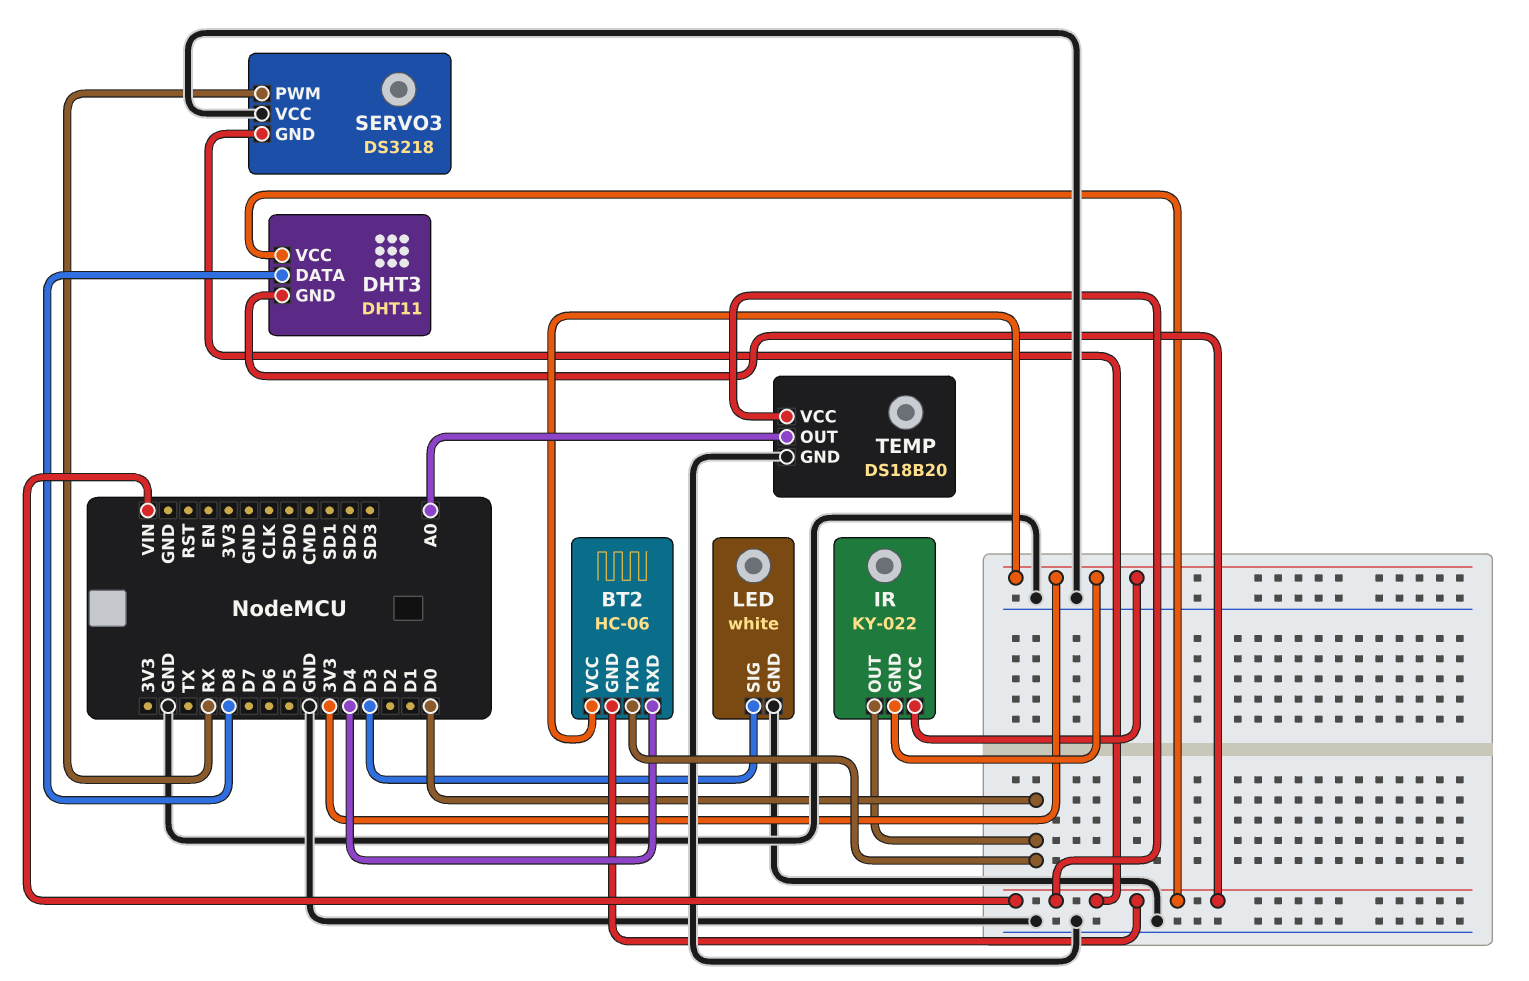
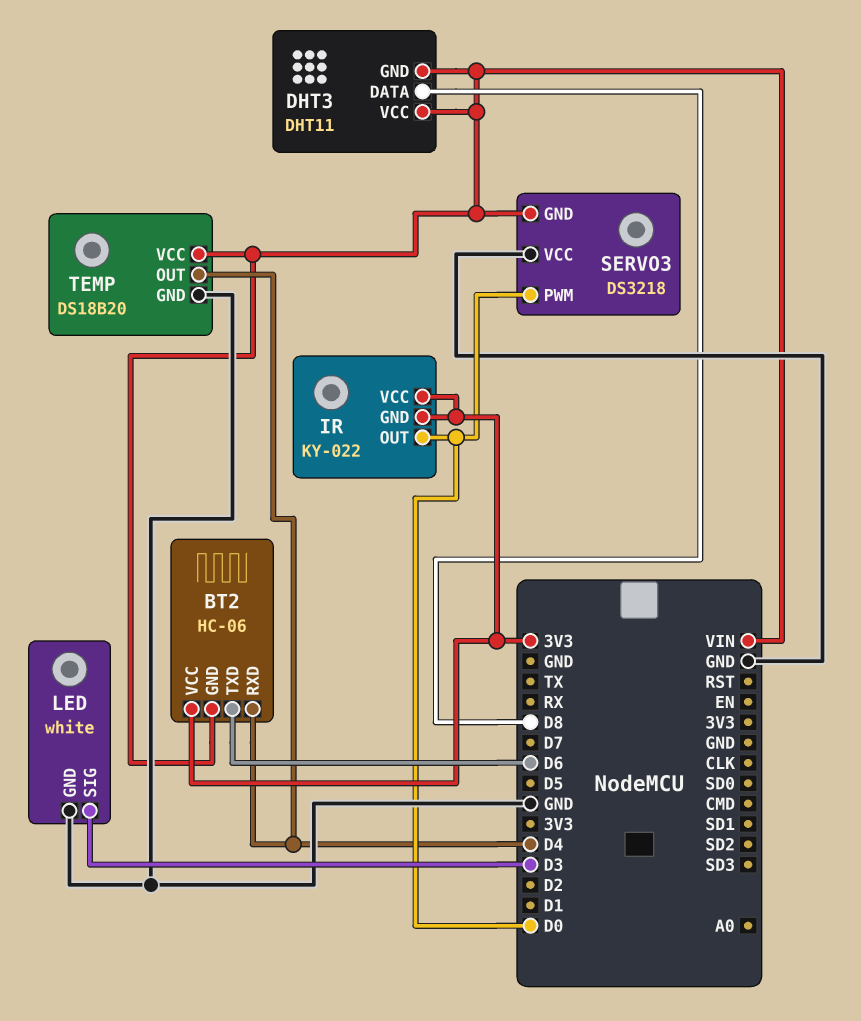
BT2 pin TXD: D0 -> D6
SERVO3 pin PWM: RX -> D0
TEMP pin OUT: A0 -> D4

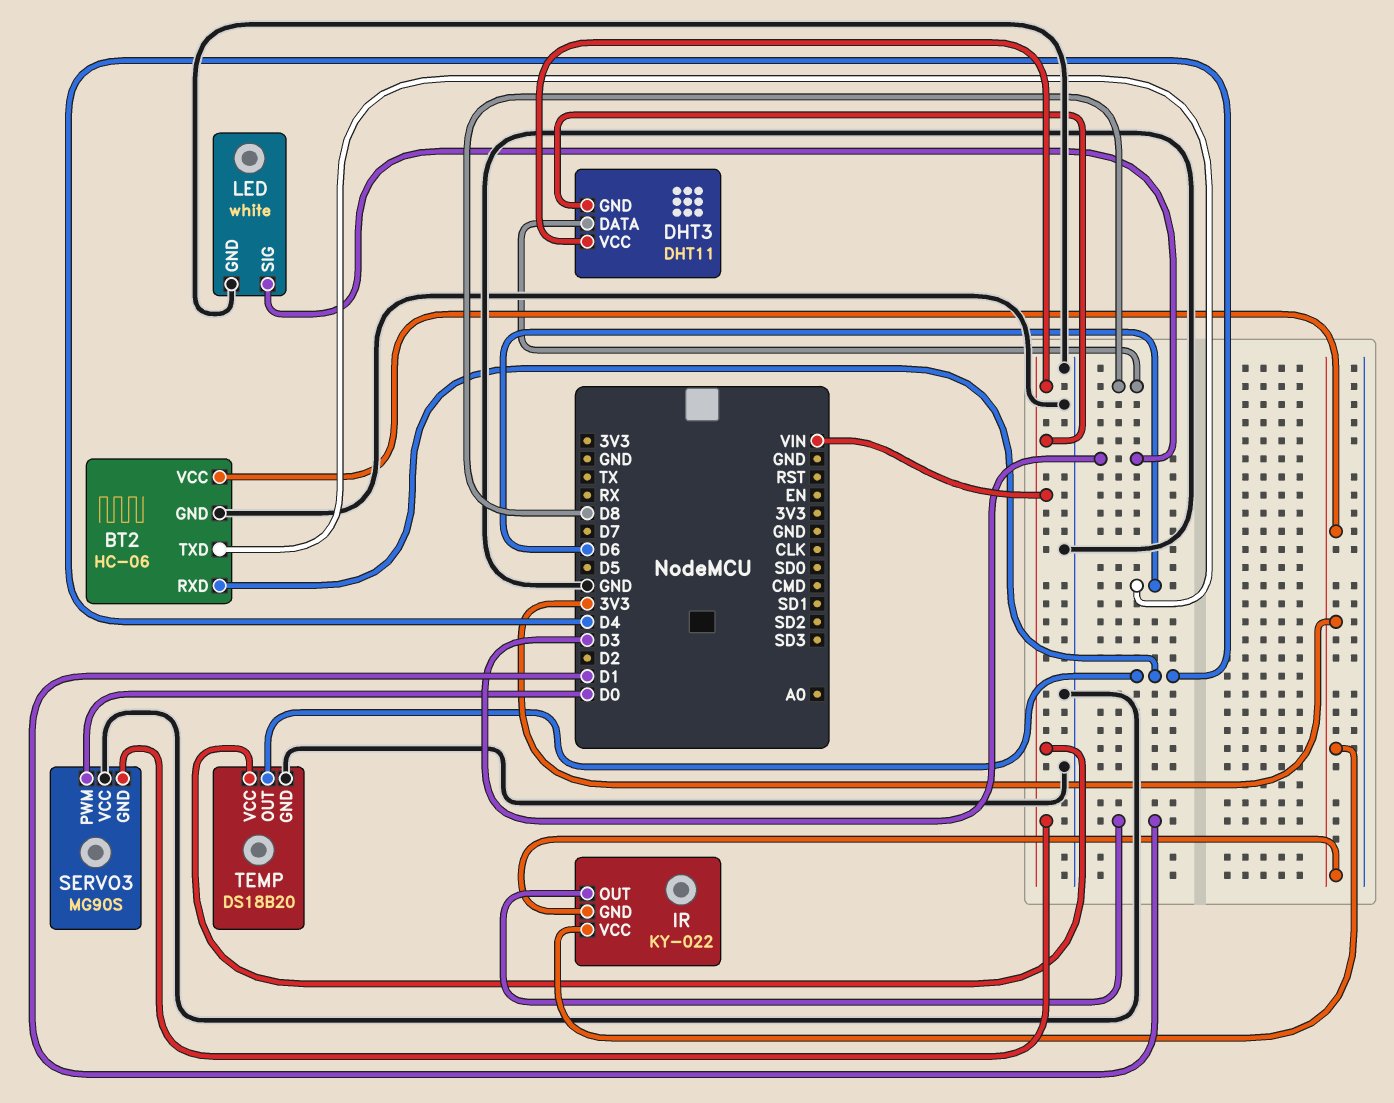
BT2 pin GND: VIN -> GND
IR pin OUT: D0 -> D1
SERVO3: DS3218 -> MG90S

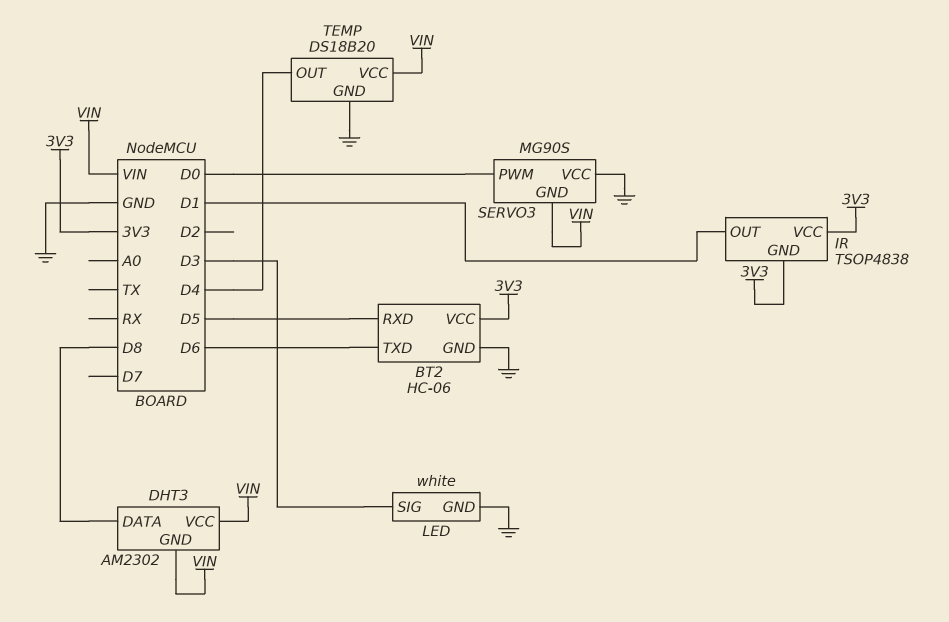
BT2 pin RXD: D4 -> D5
DHT3: DHT11 -> AM2302
IR: KY-022 -> TSOP4838

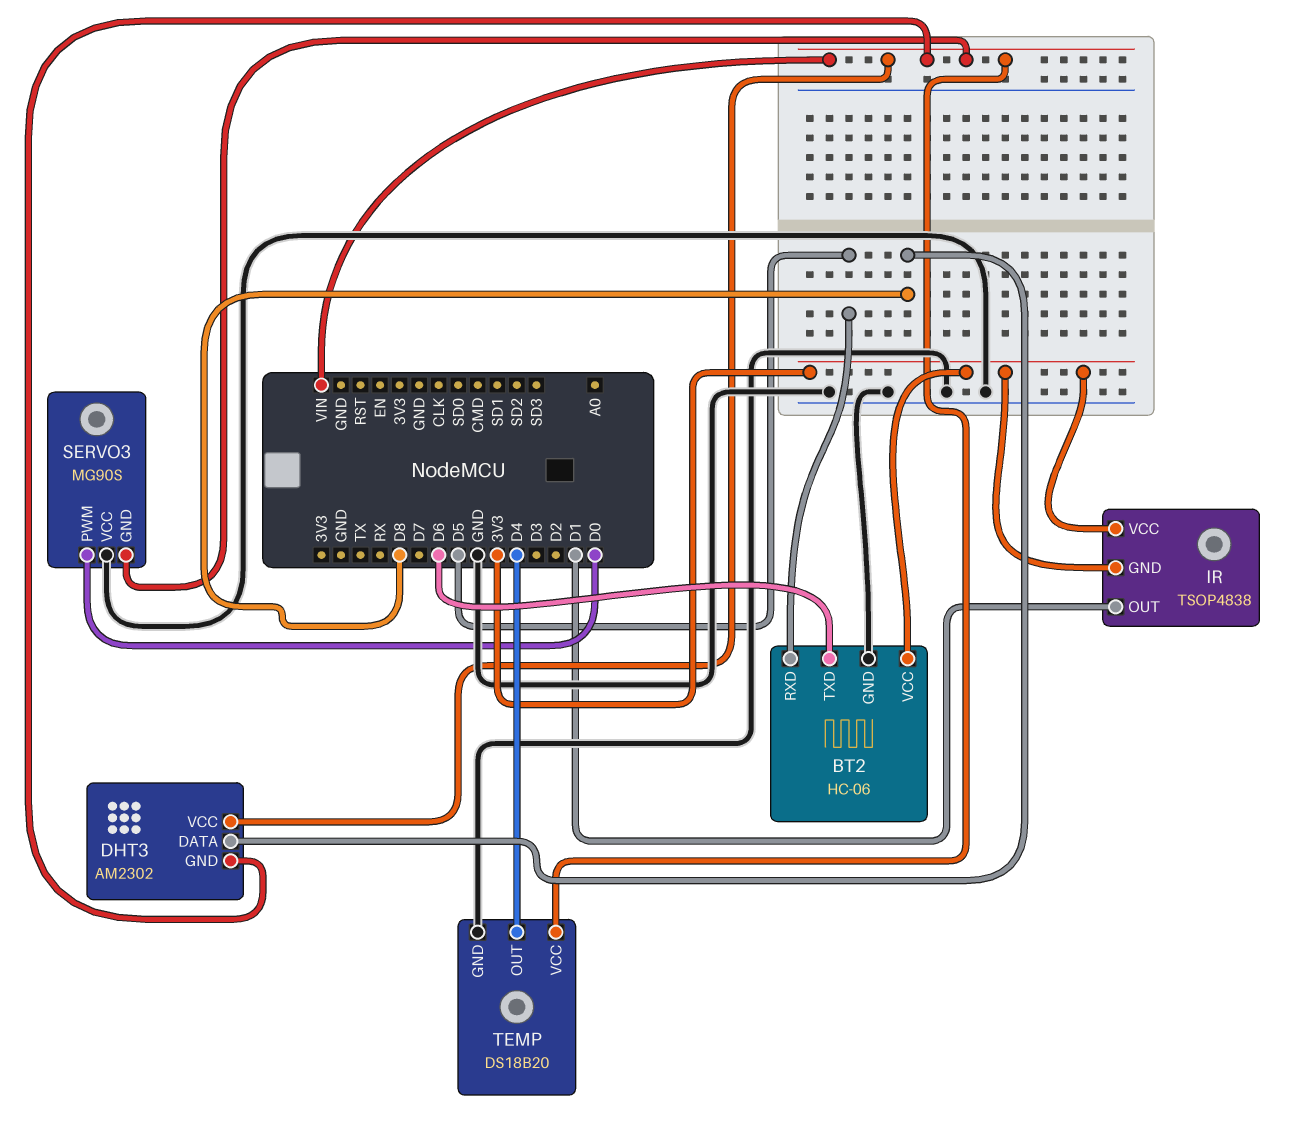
LED: white -> none
LED pin GND: GND -> none
LED pin SIG: D3 -> none

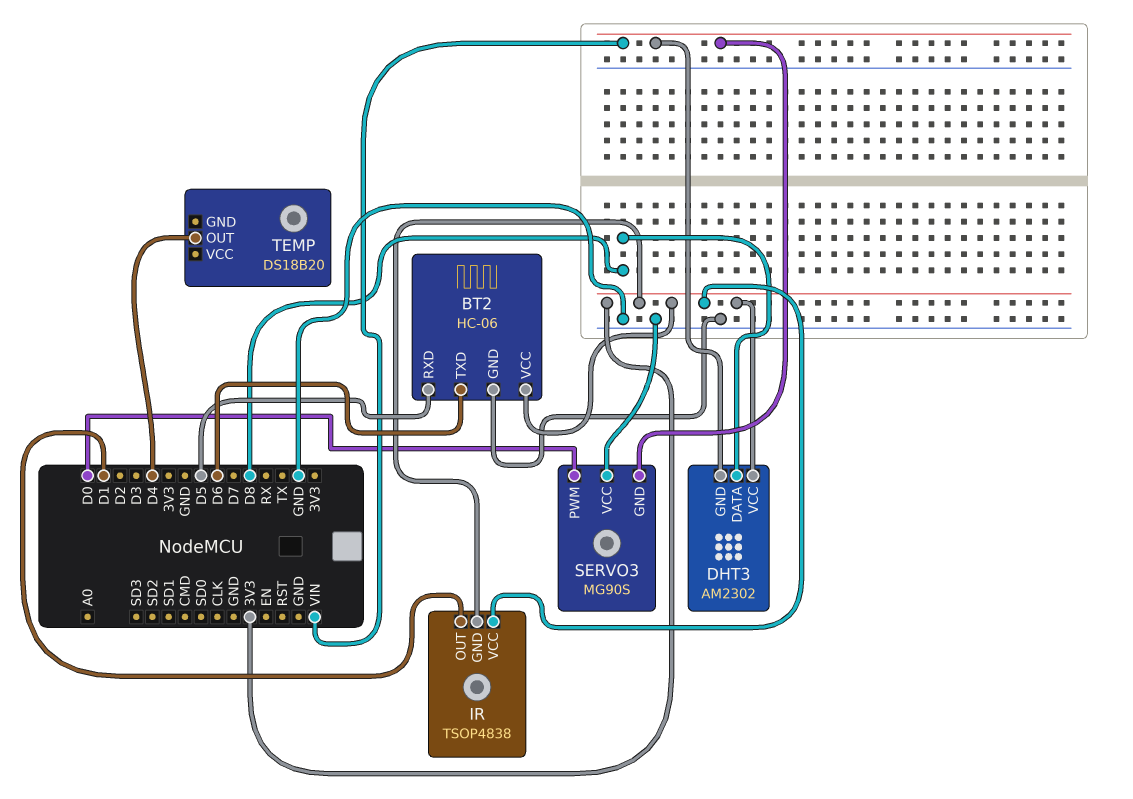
DHT3 pin VCC: VIN -> 3V3
TEMP pin GND: GND -> none
TEMP pin VCC: VIN -> none

